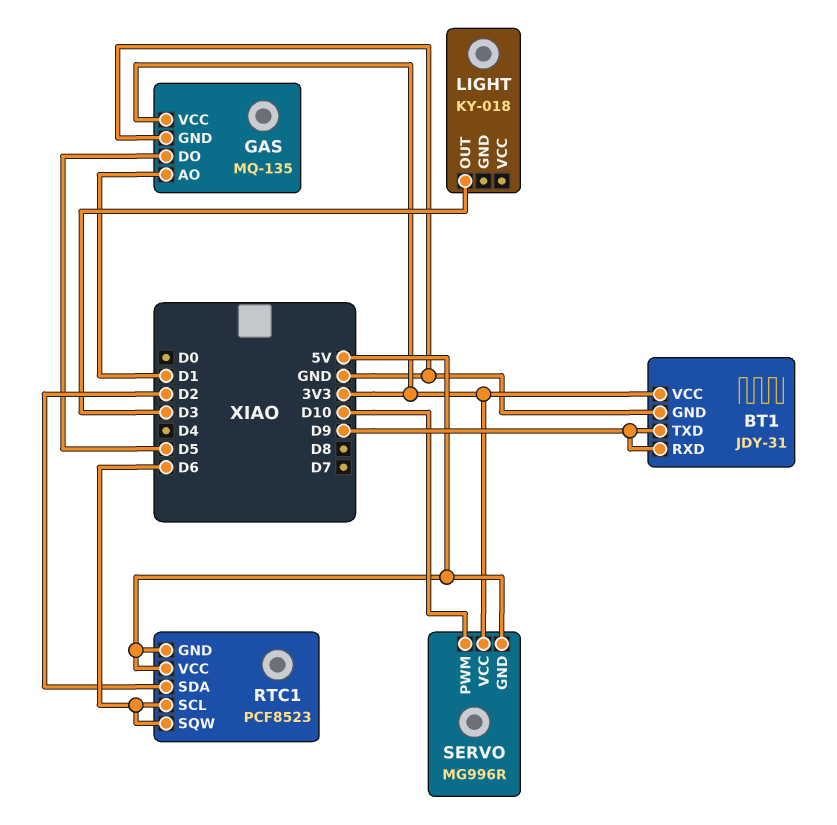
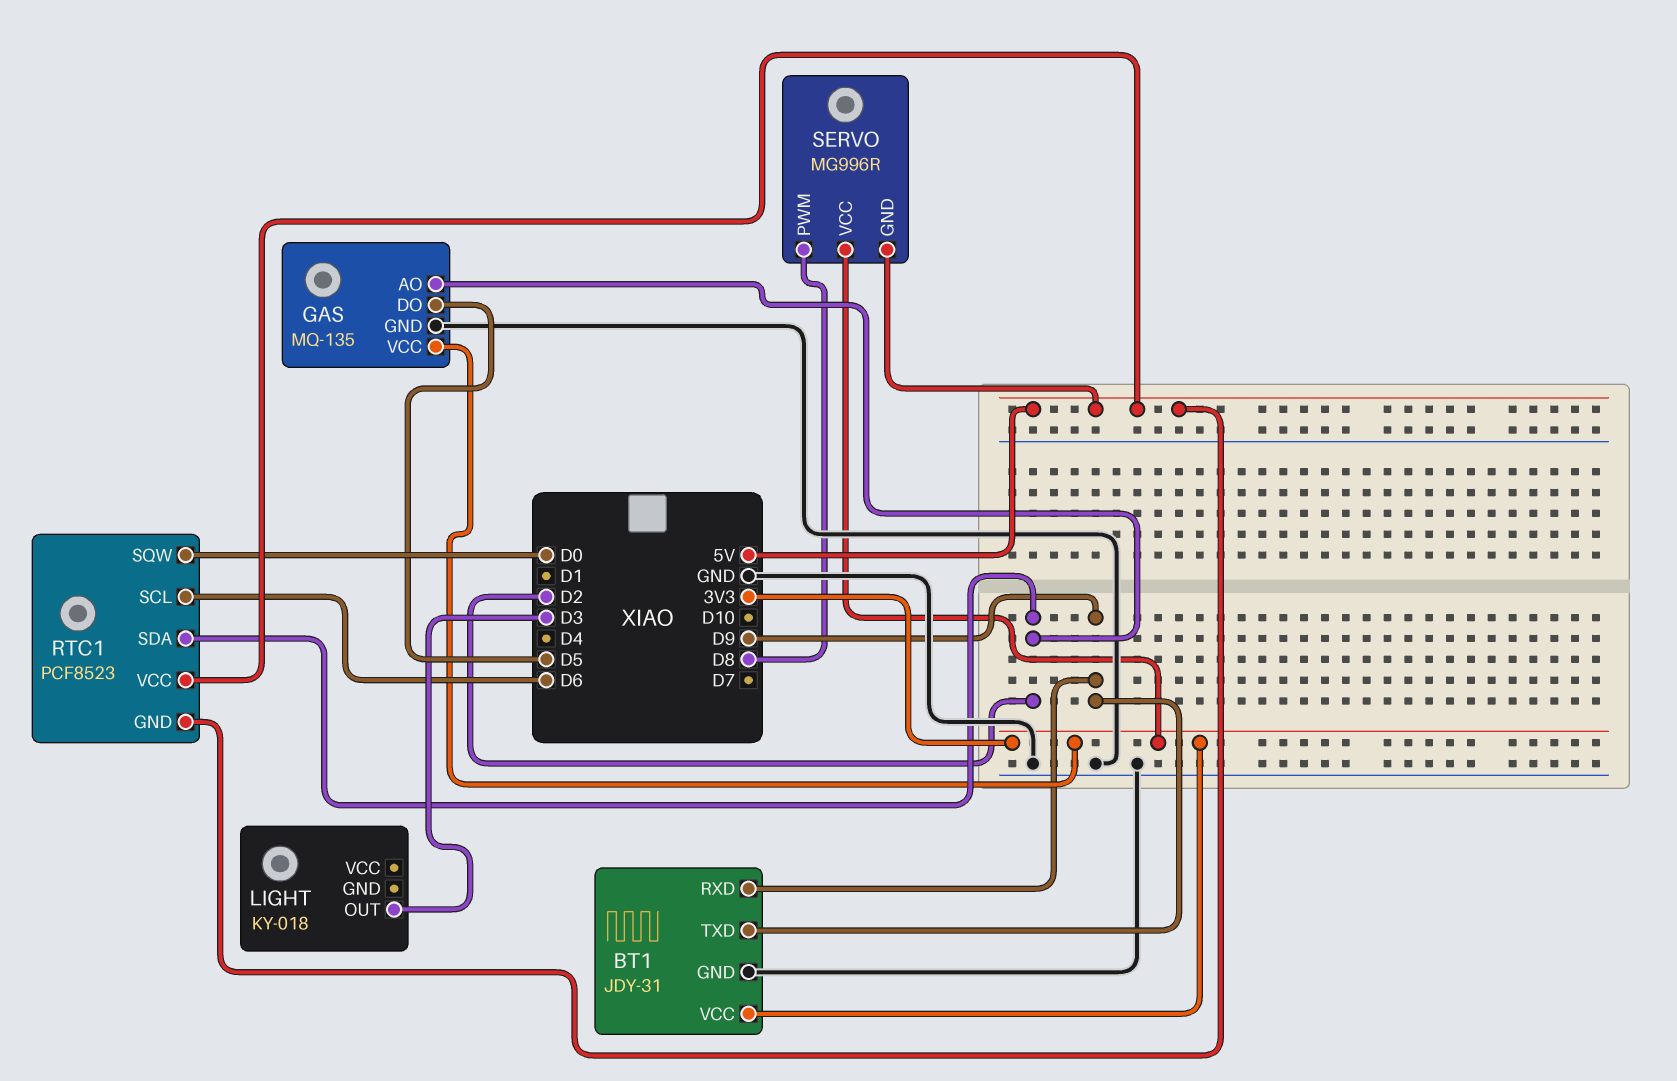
GAS pin AO: D1 -> D2
RTC1 pin SQW: D6 -> D0
SERVO pin PWM: D10 -> D8

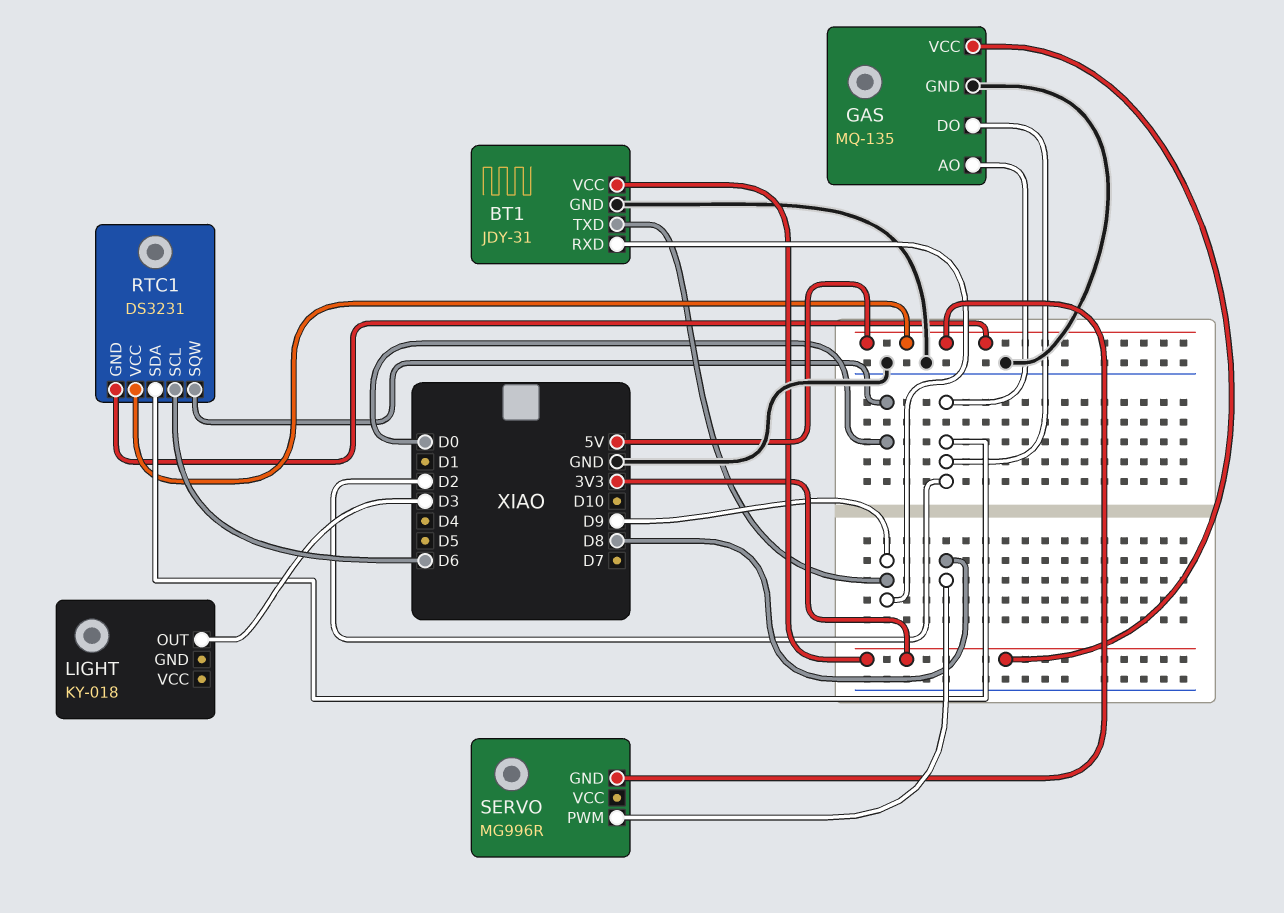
GAS pin DO: D5 -> D2
RTC1: PCF8523 -> DS3231
SERVO pin VCC: 3V3 -> none

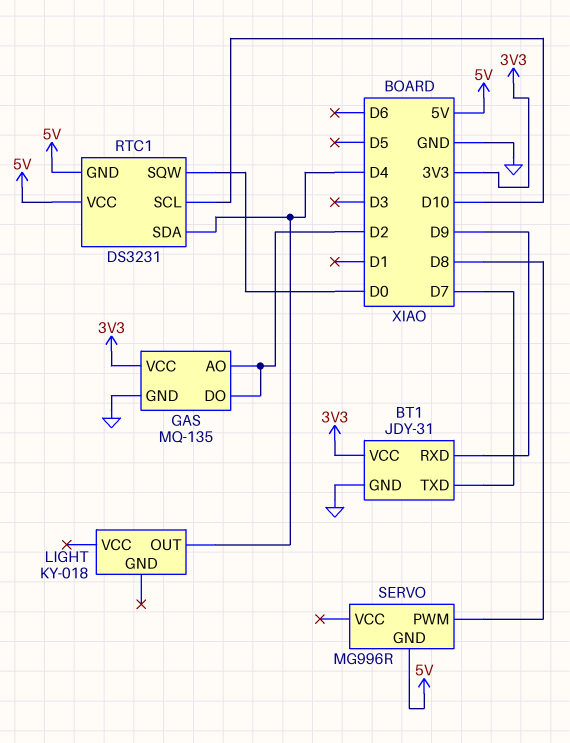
BT1 pin TXD: D9 -> D7
LIGHT pin OUT: D3 -> D4
RTC1 pin SCL: D6 -> D10
RTC1 pin SDA: D2 -> D4

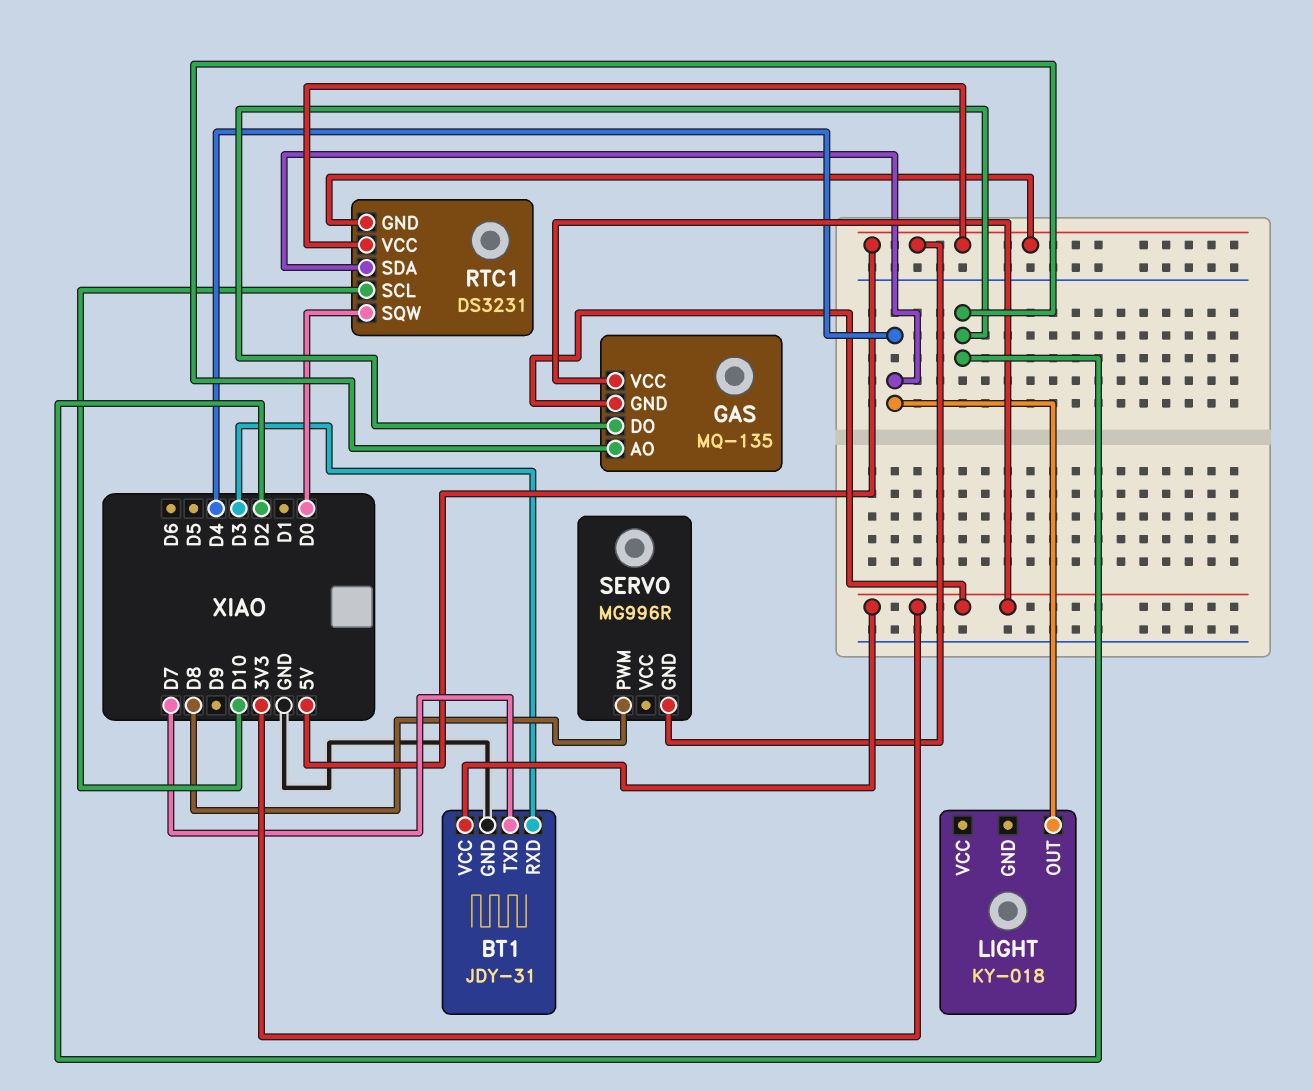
BT1 pin RXD: D9 -> D3
GAS pin GND: GND -> 3V3

